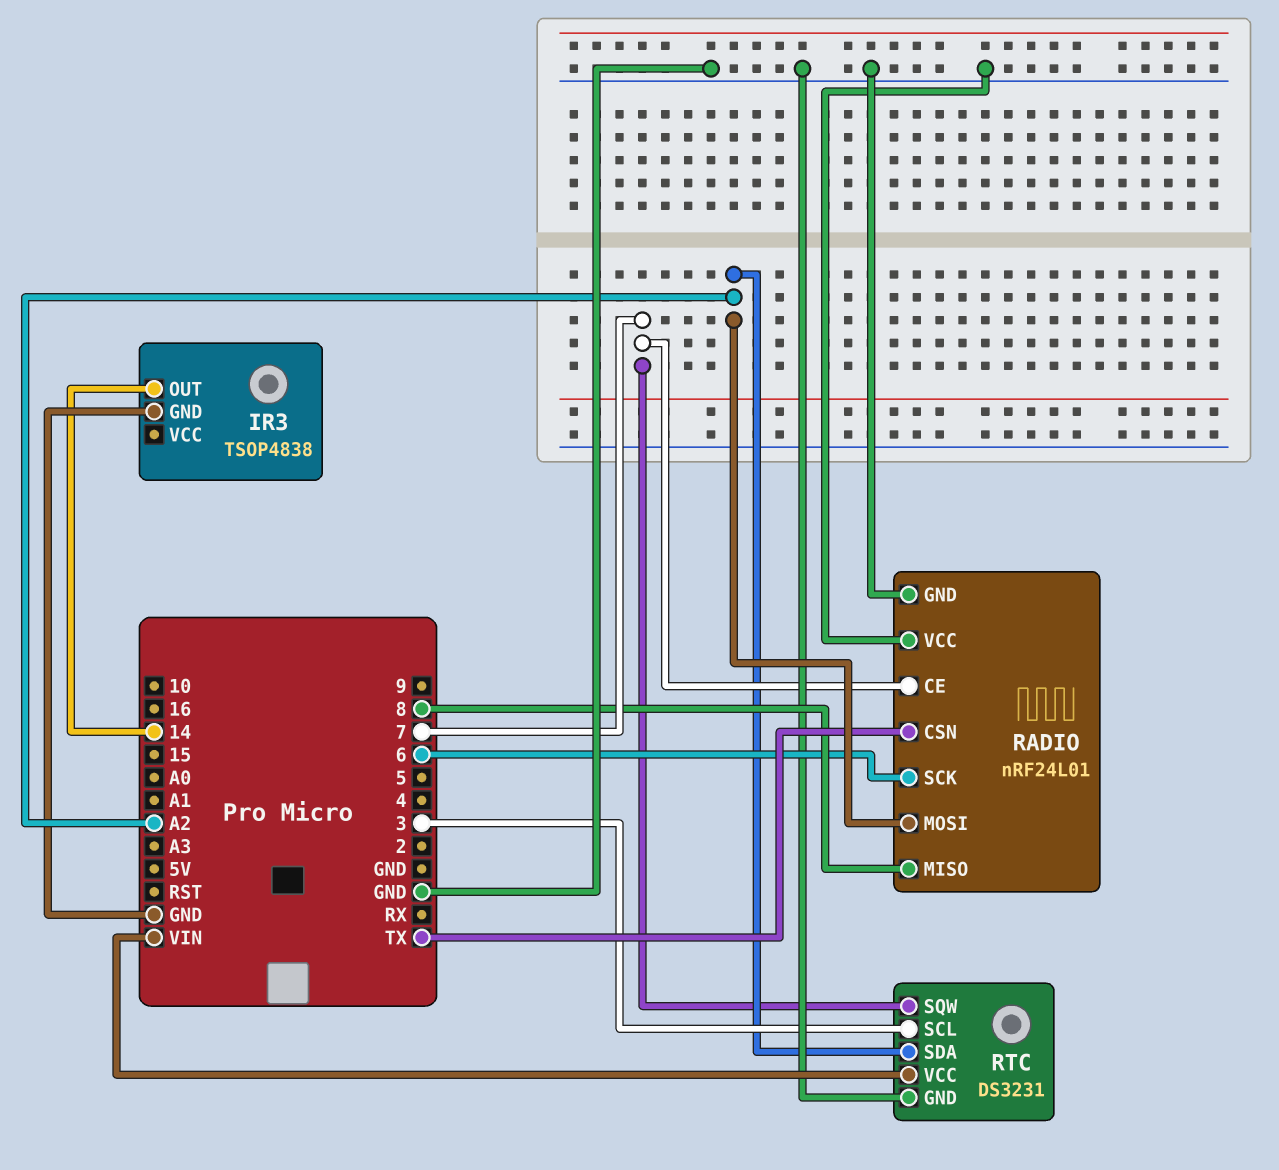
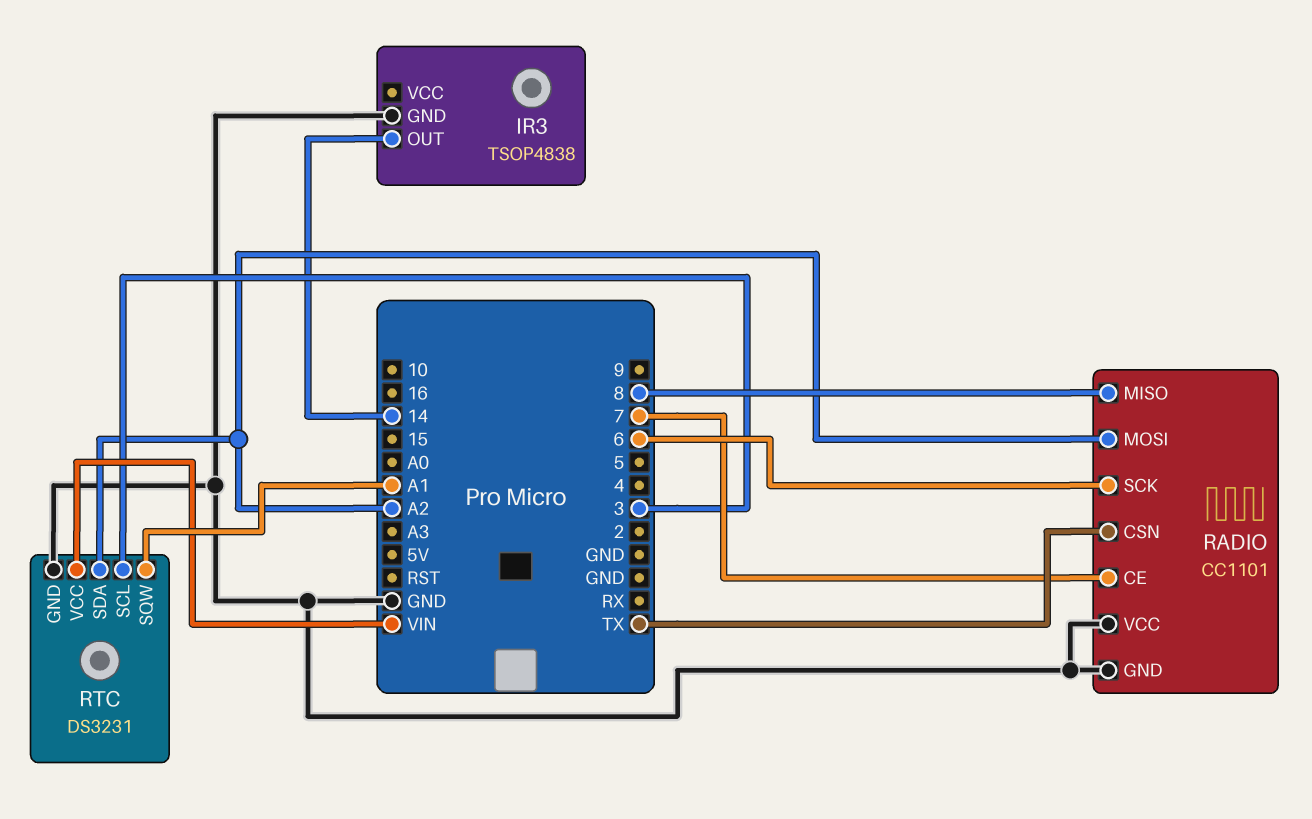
RADIO: nRF24L01 -> CC1101
RTC pin SQW: 7 -> A1

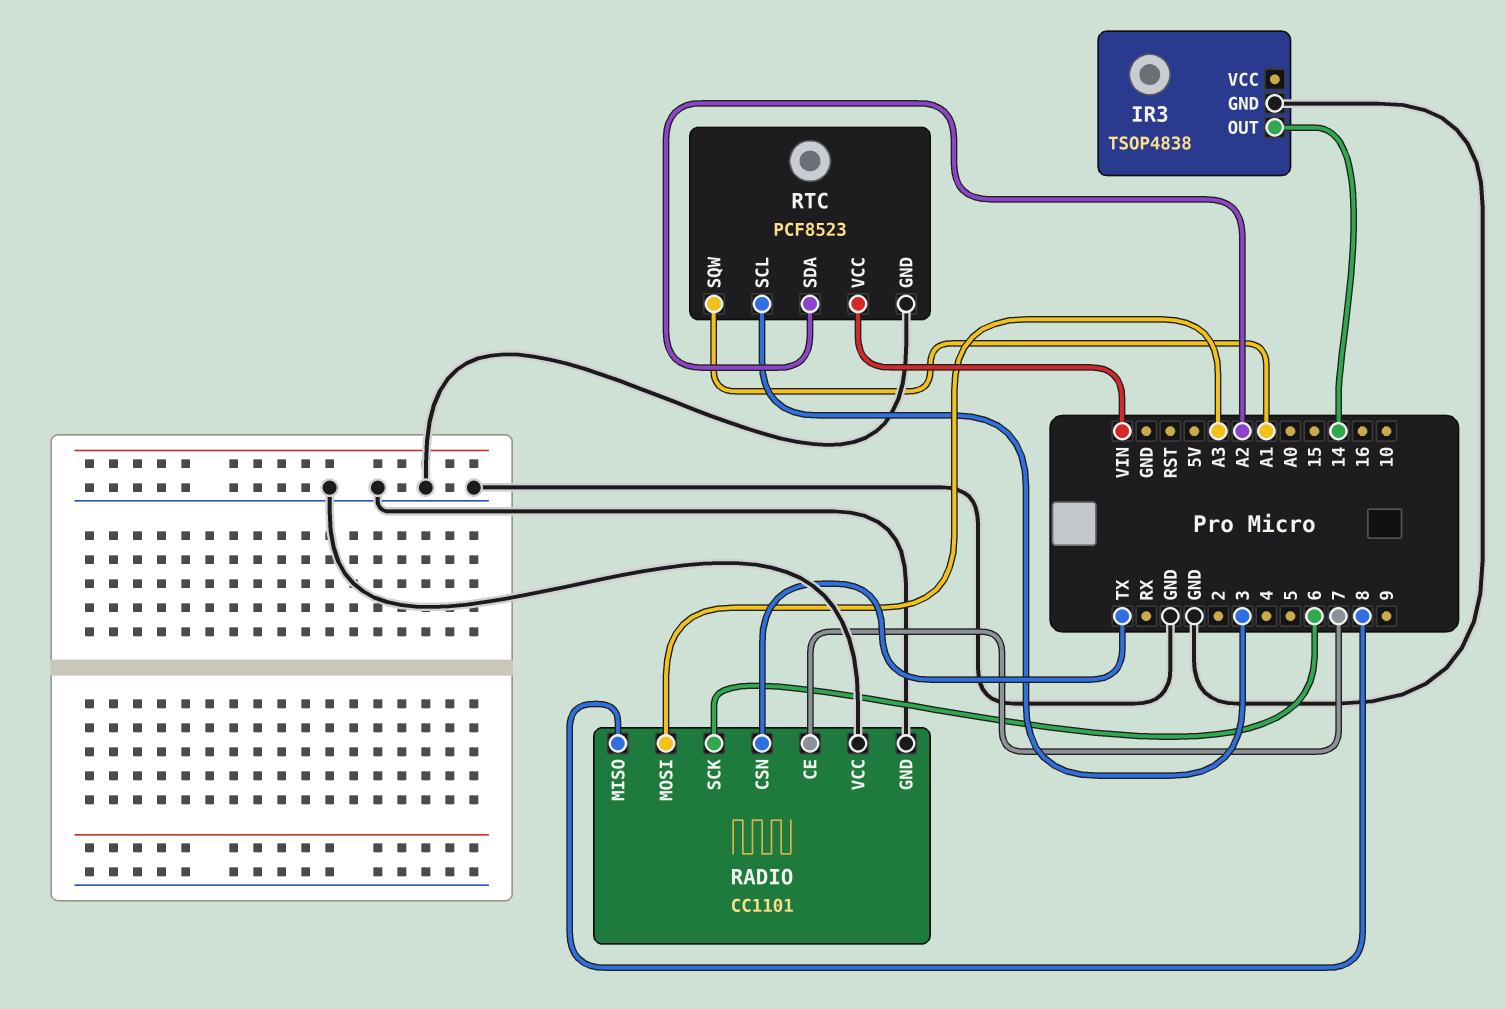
RADIO pin MOSI: A2 -> A3
RTC: DS3231 -> PCF8523

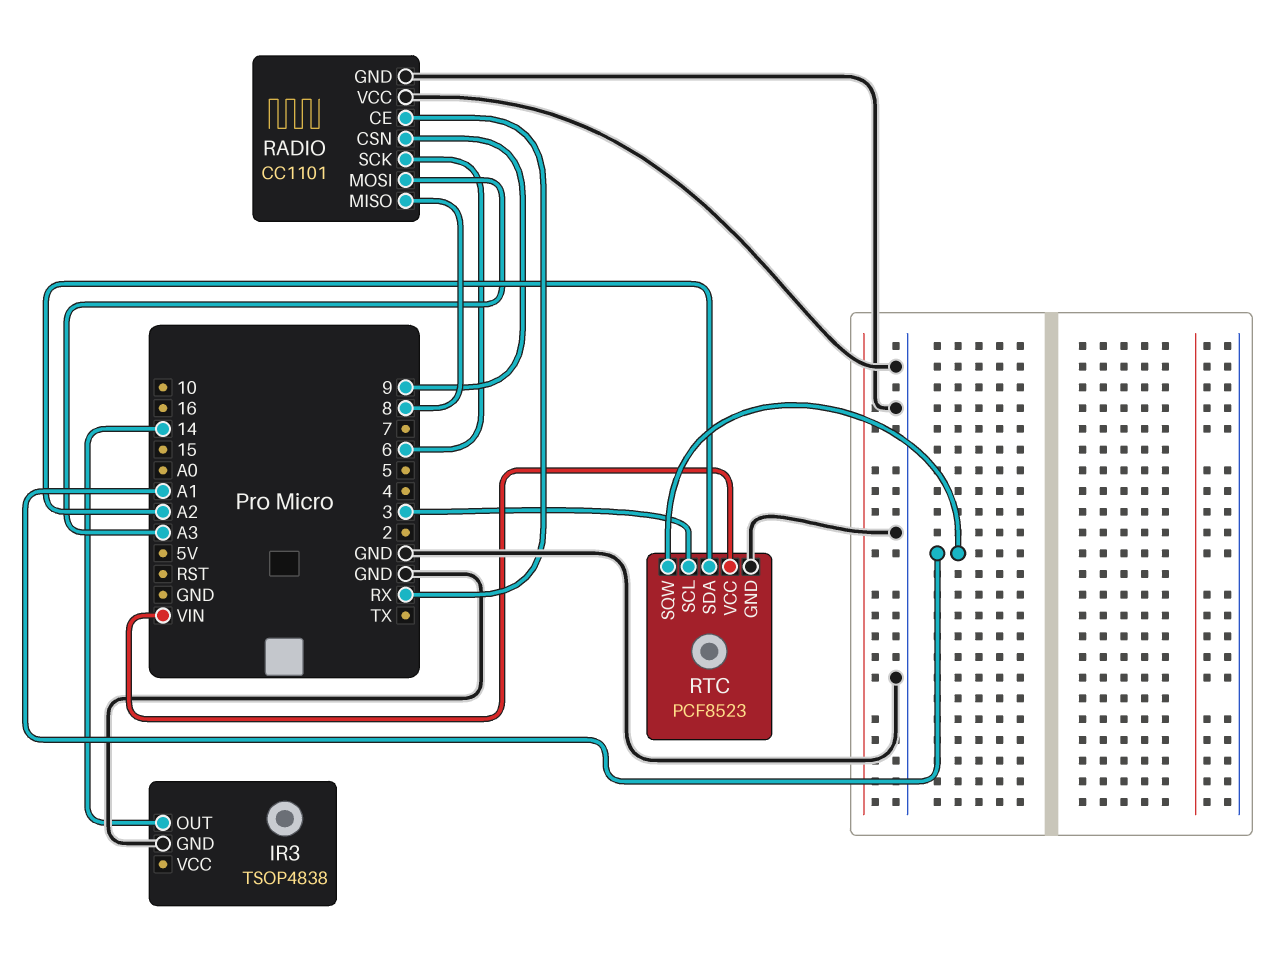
RADIO pin CE: 7 -> RX
RADIO pin CSN: TX -> 9

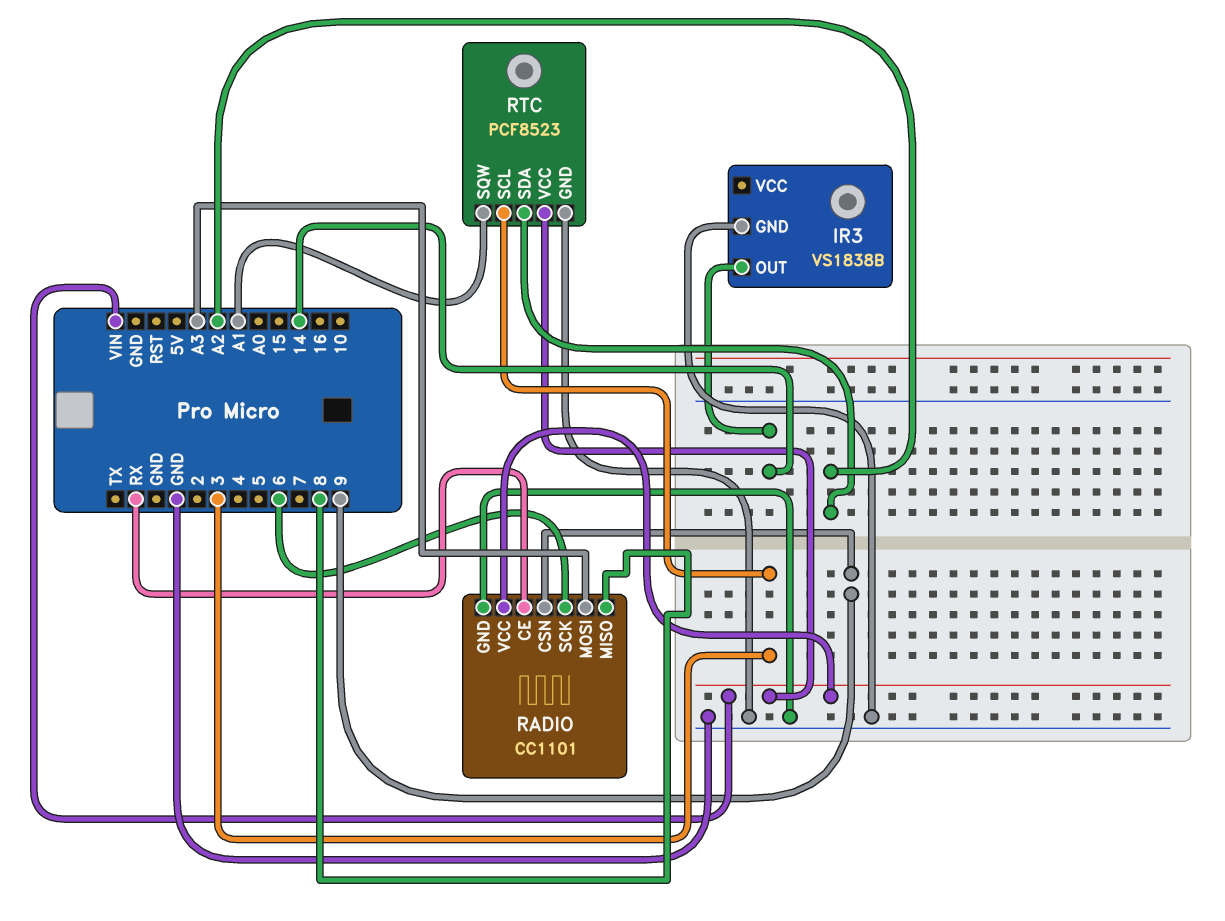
IR3: TSOP4838 -> VS1838B
RADIO pin VCC: GND -> VIN

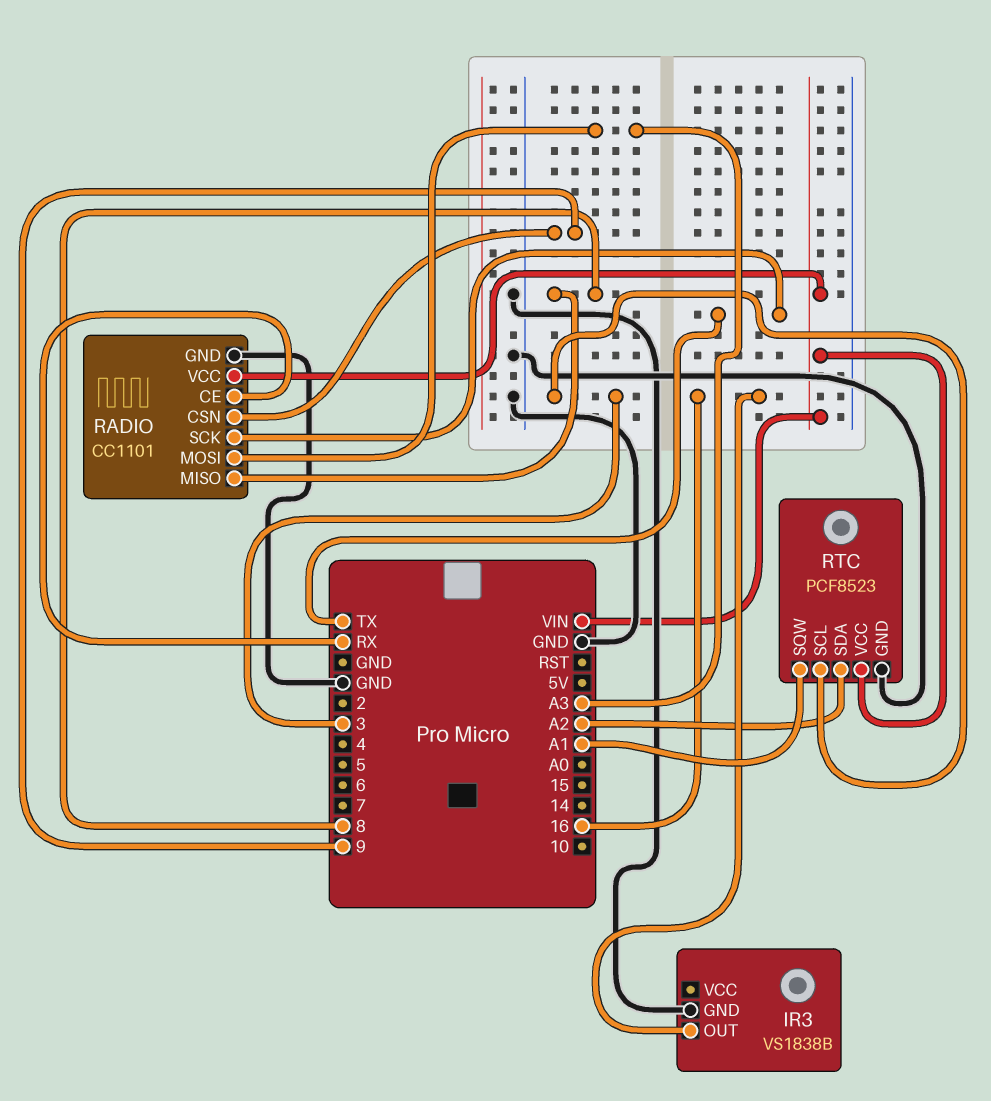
IR3 pin OUT: 14 -> 16
RADIO pin SCK: 6 -> TX

